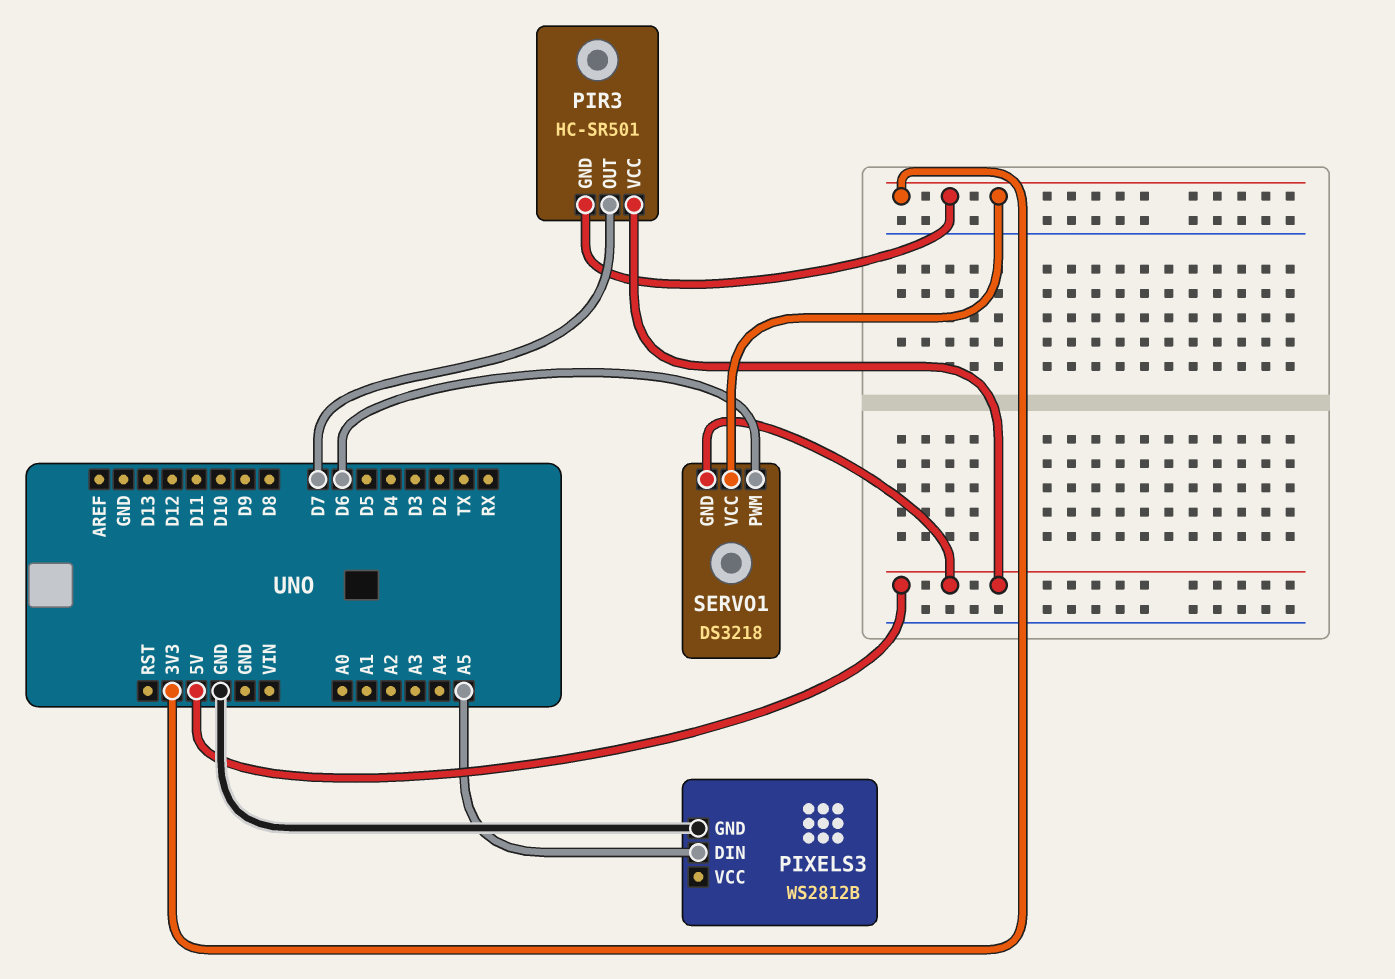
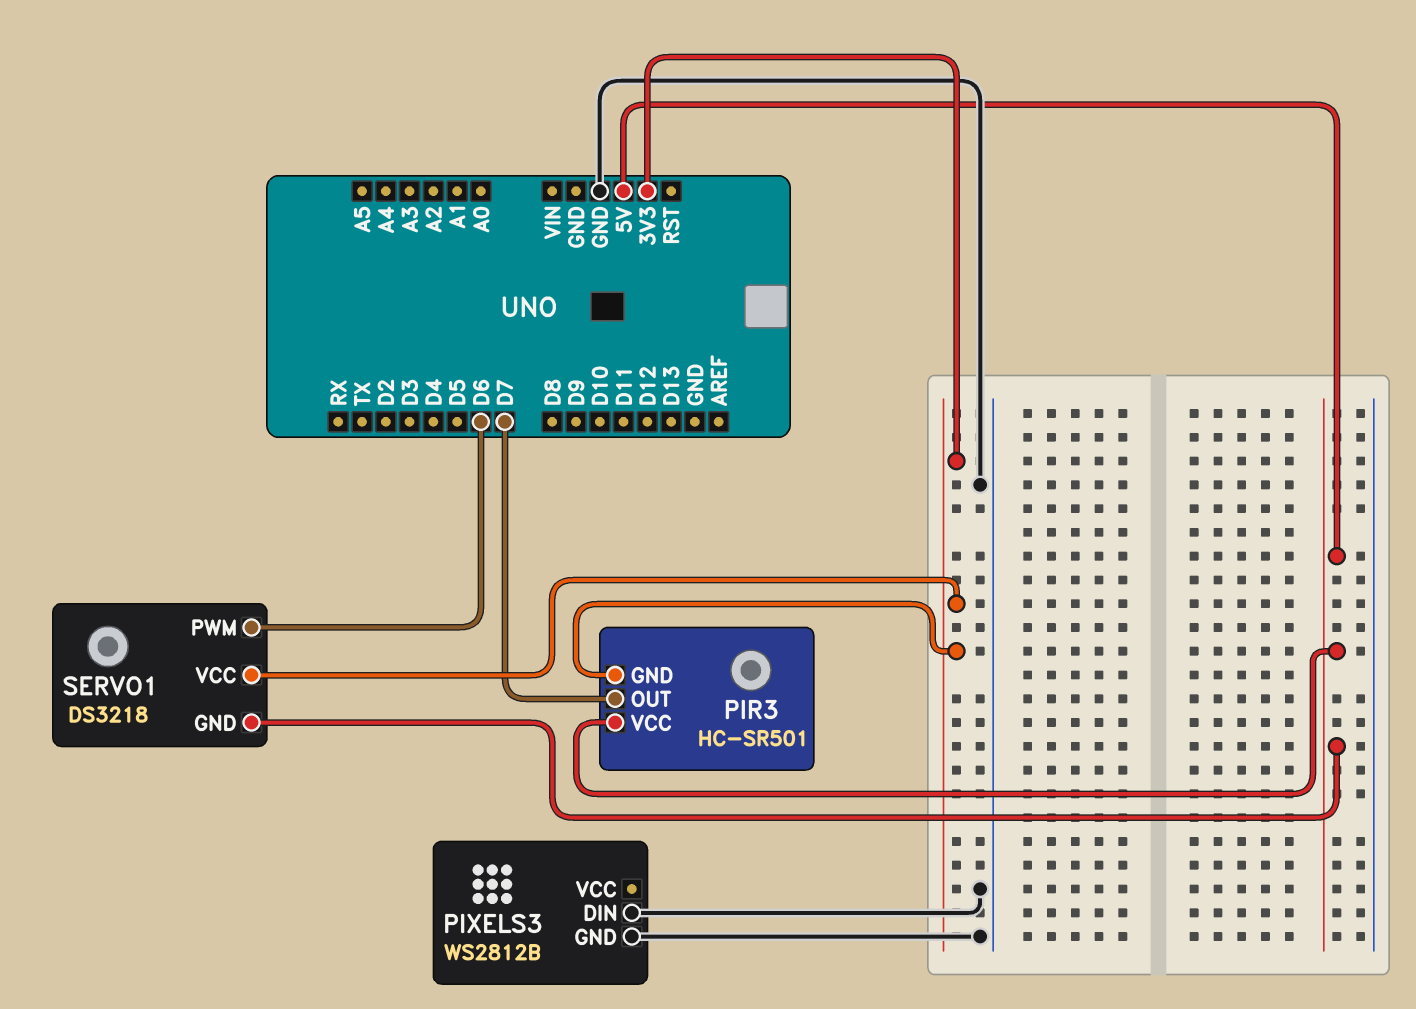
PIXELS3 pin DIN: A5 -> GND

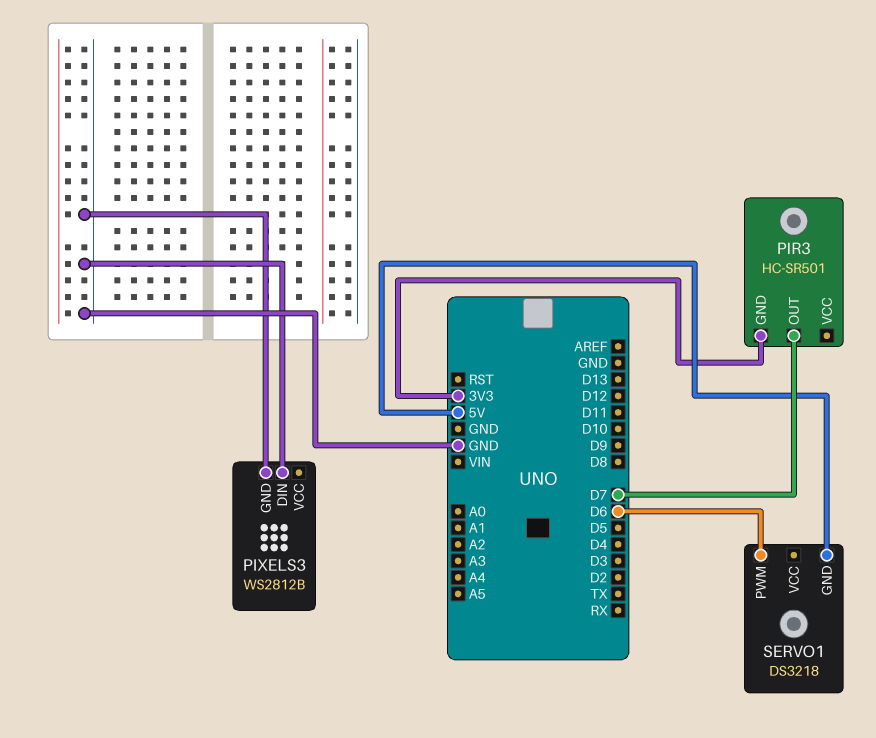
PIR3 pin VCC: 5V -> none
SERVO1 pin VCC: 3V3 -> none

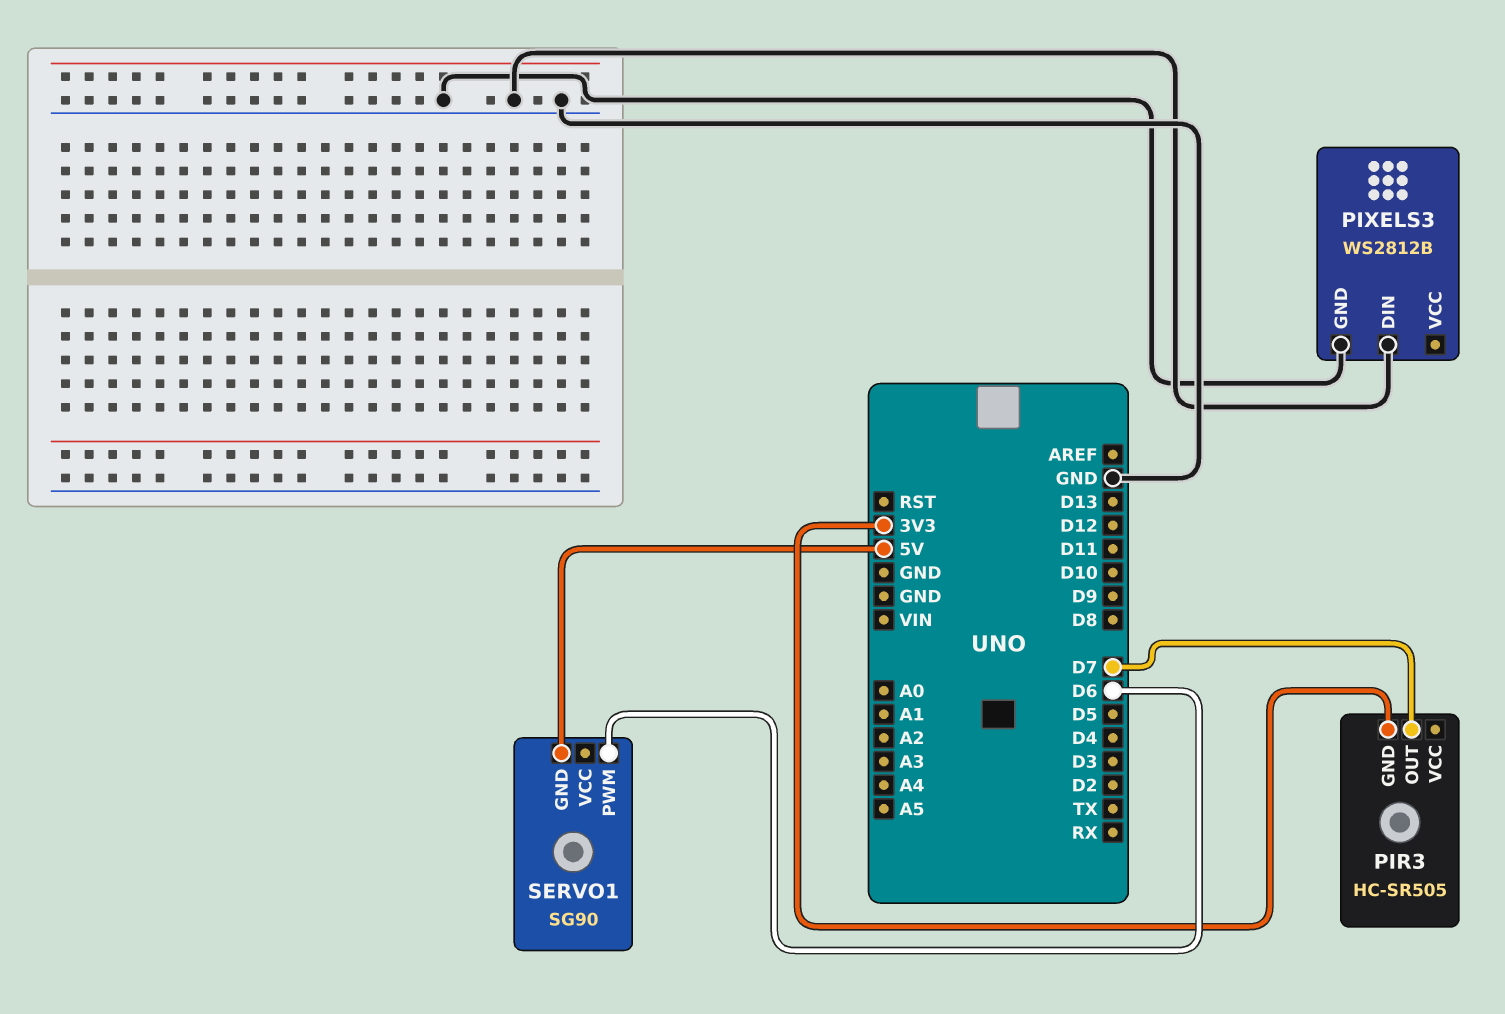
PIR3: HC-SR501 -> HC-SR505
SERVO1: DS3218 -> SG90

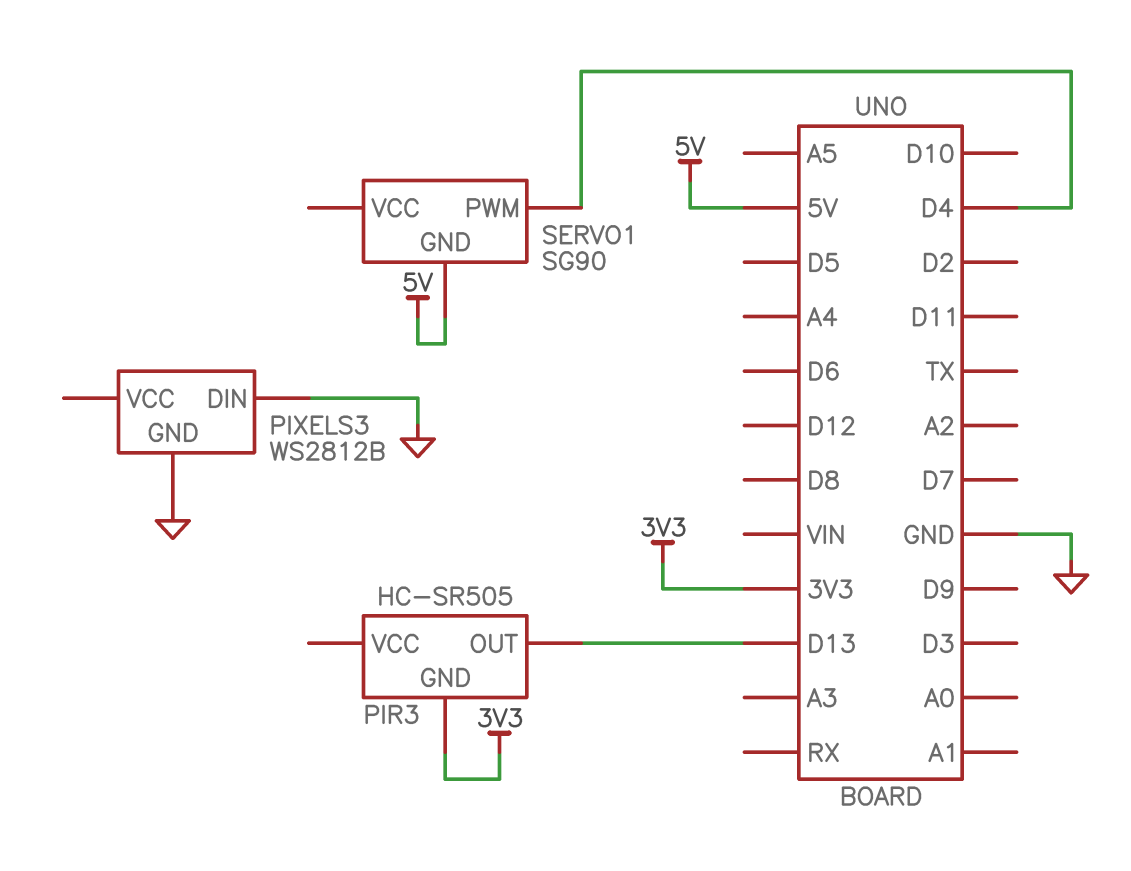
PIR3 pin OUT: D7 -> D13
SERVO1 pin PWM: D6 -> D4

